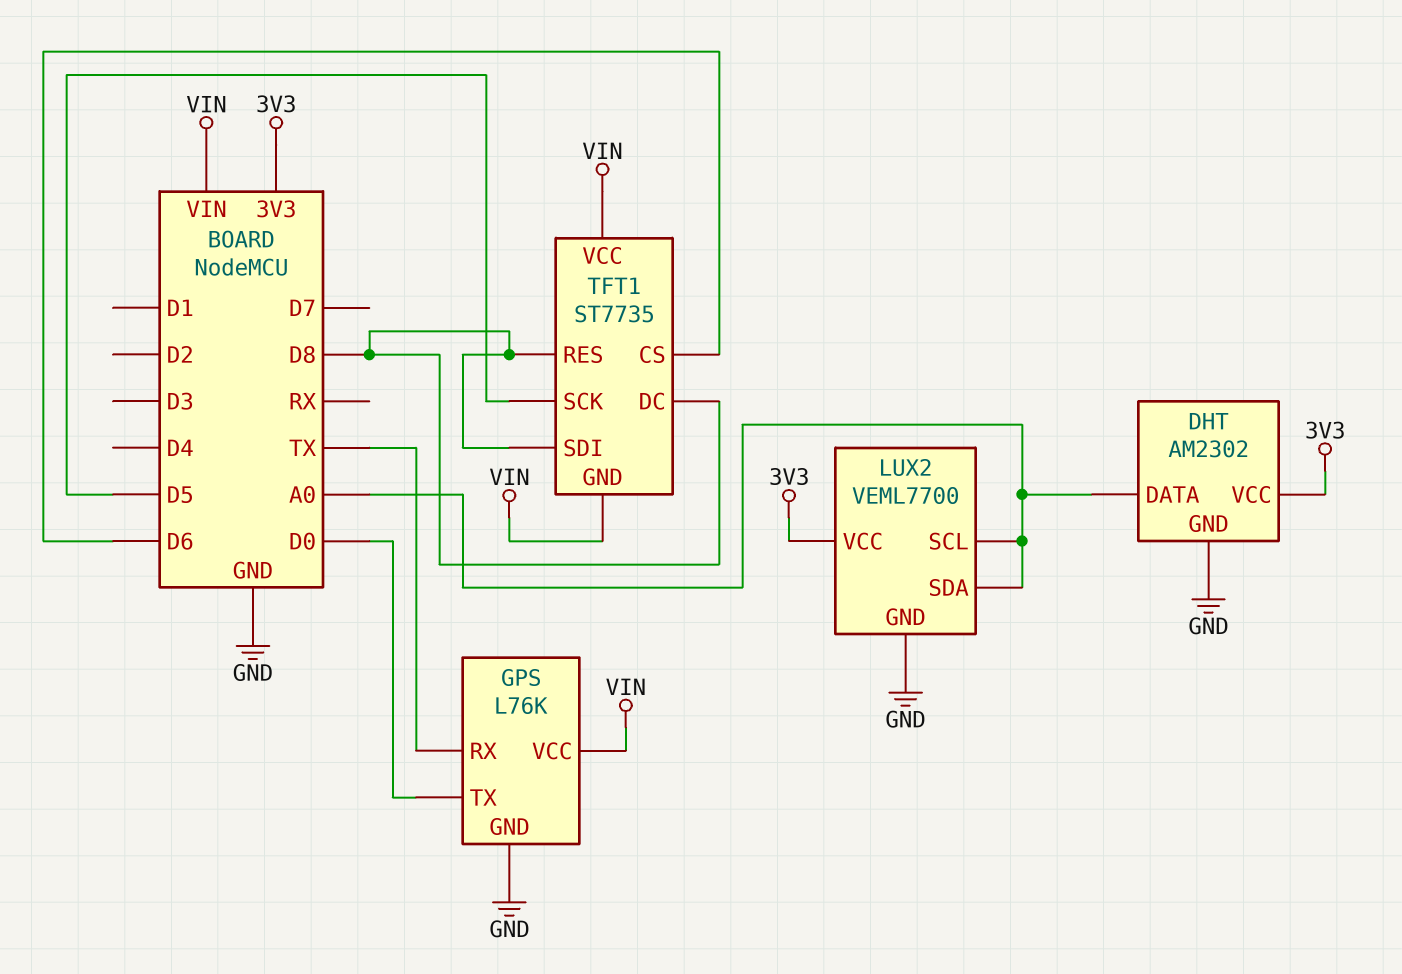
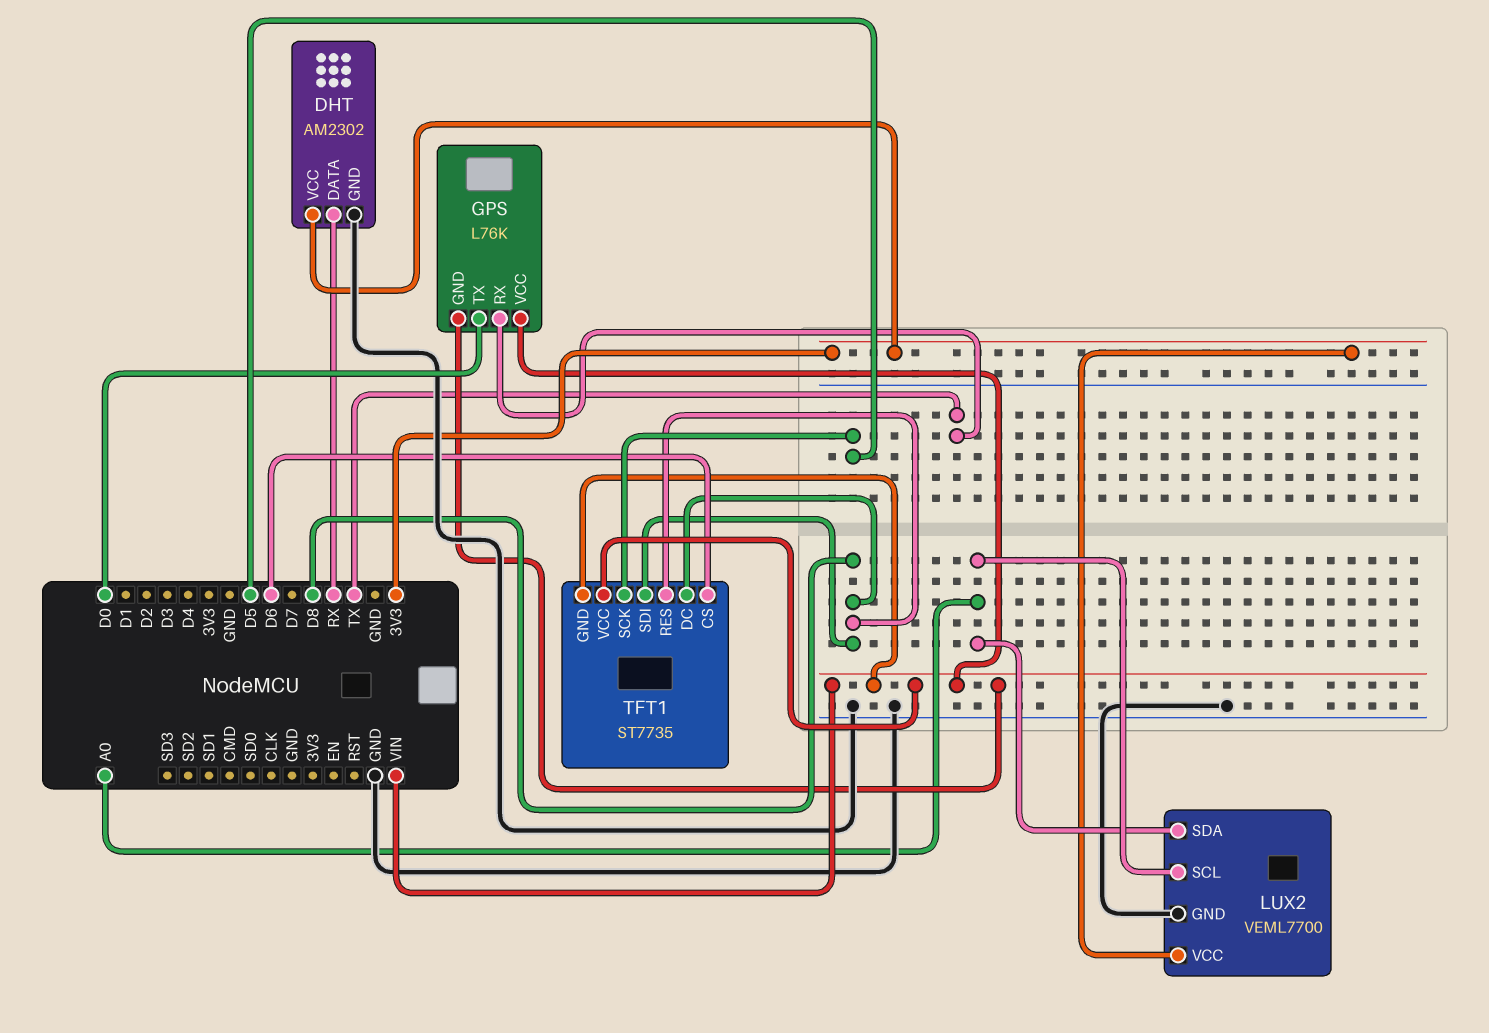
DHT pin DATA: A0 -> RX
GPS pin GND: GND -> VIN

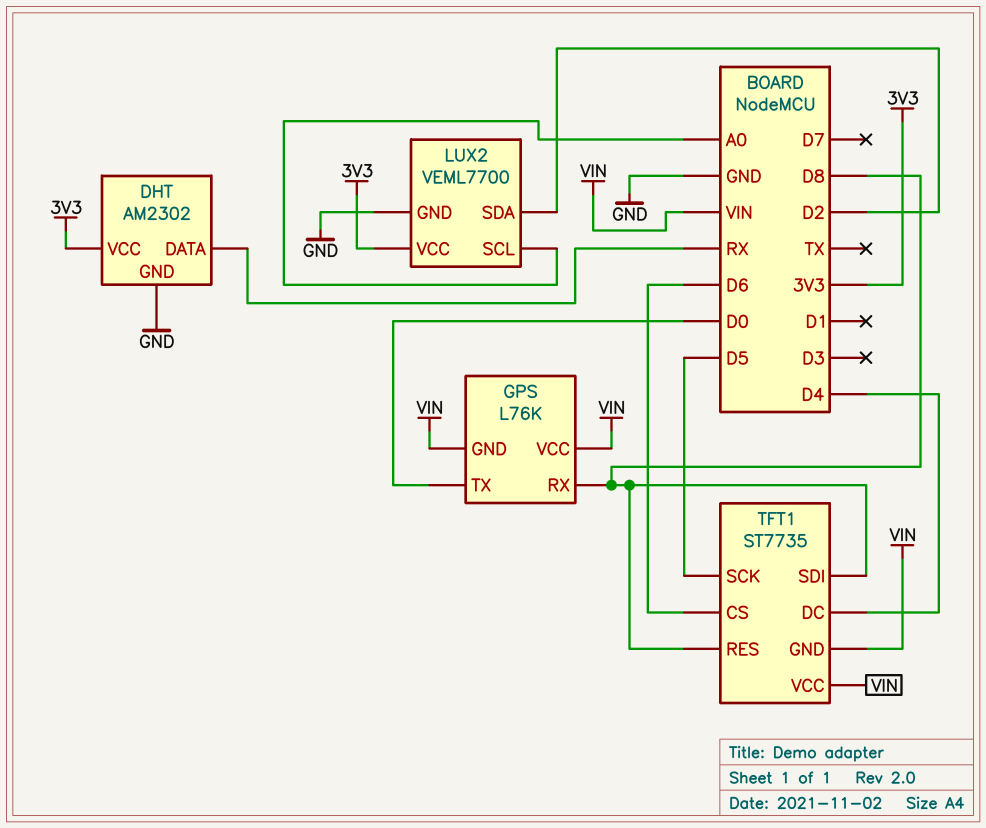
GPS pin RX: TX -> D8
LUX2 pin SDA: A0 -> D2
TFT1 pin DC: D8 -> D4

